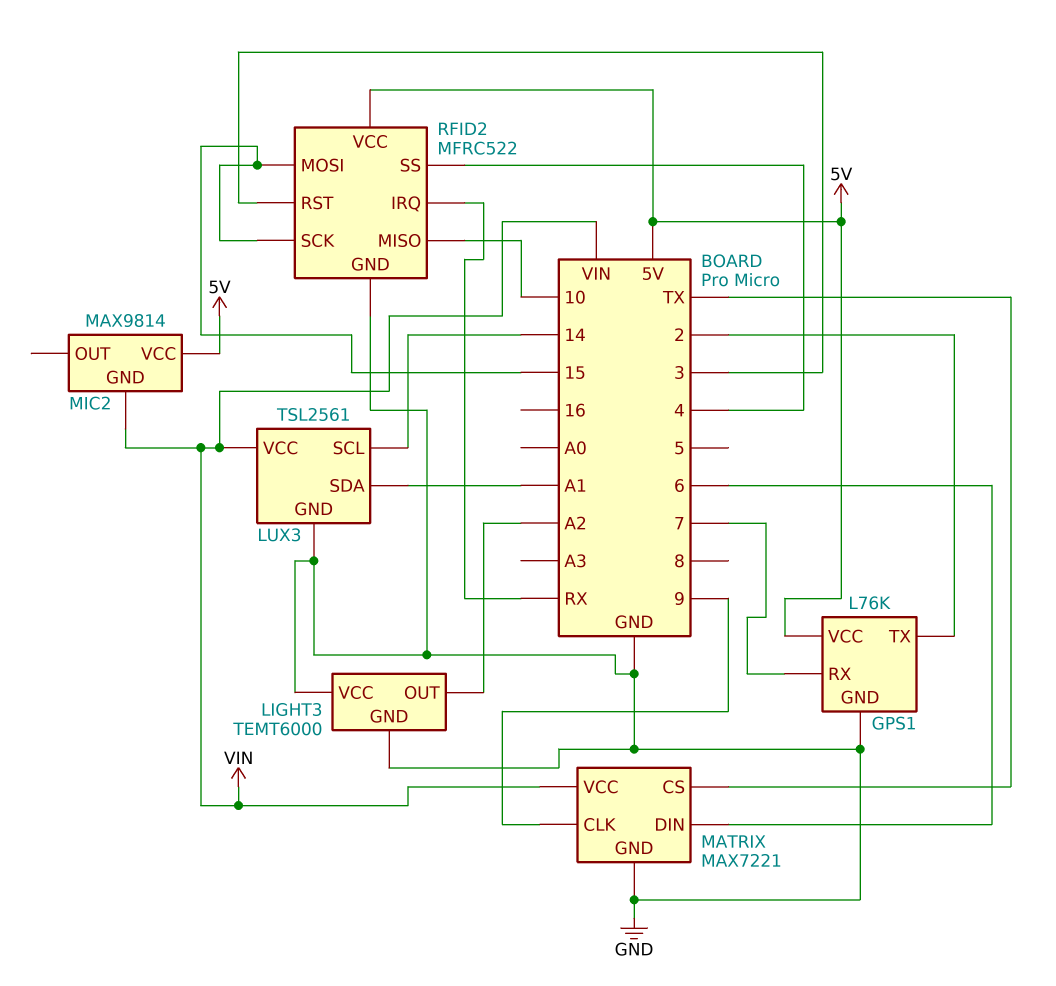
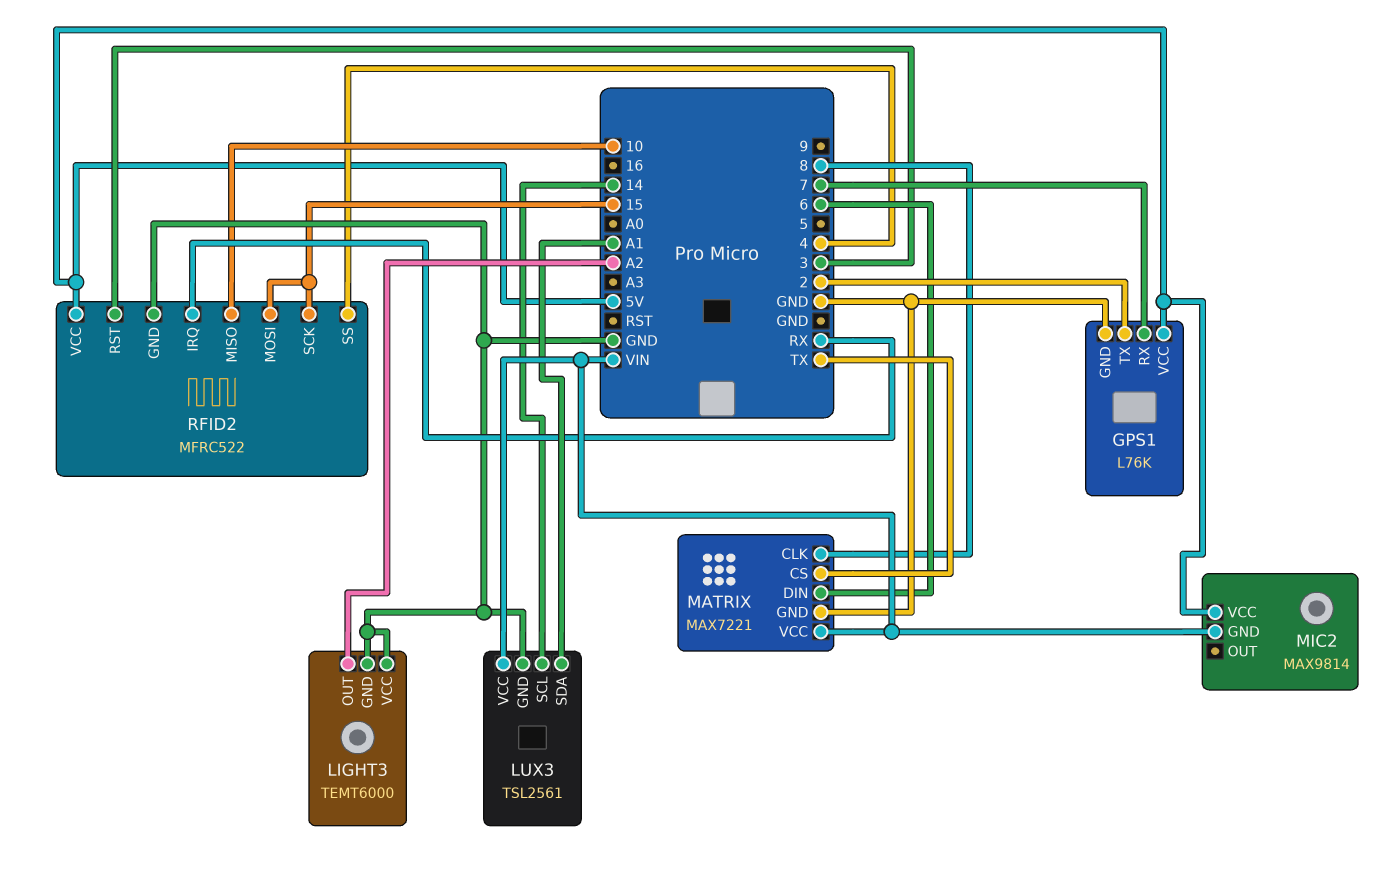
MATRIX pin CLK: 9 -> 8

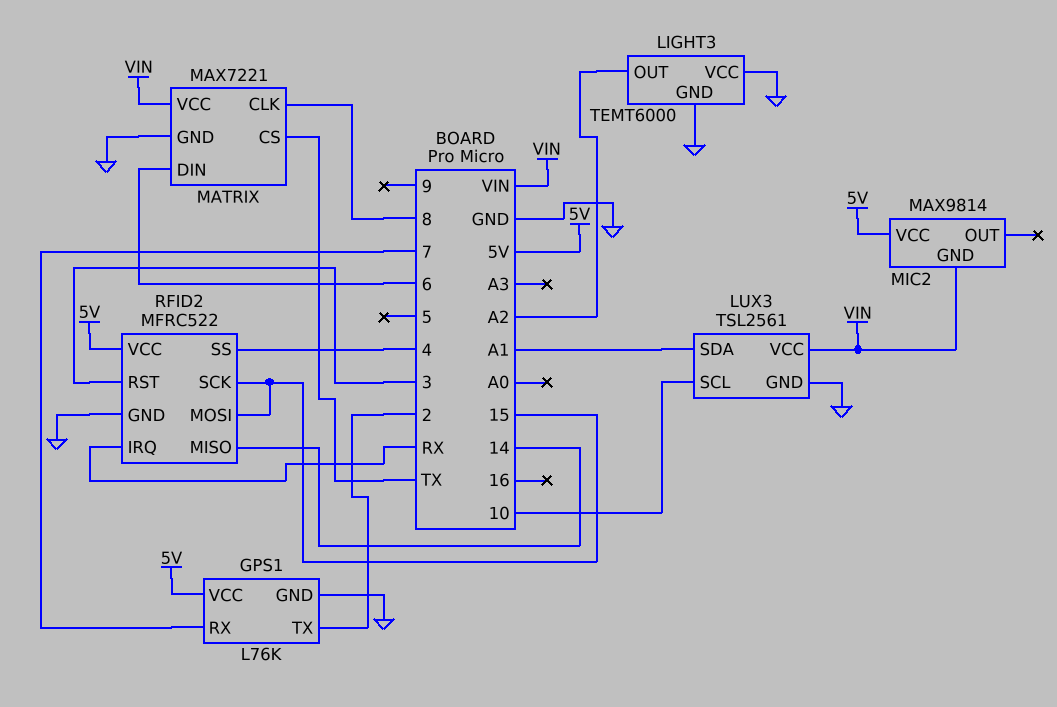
LUX3 pin SCL: 14 -> 10
RFID2 pin MISO: 10 -> 14

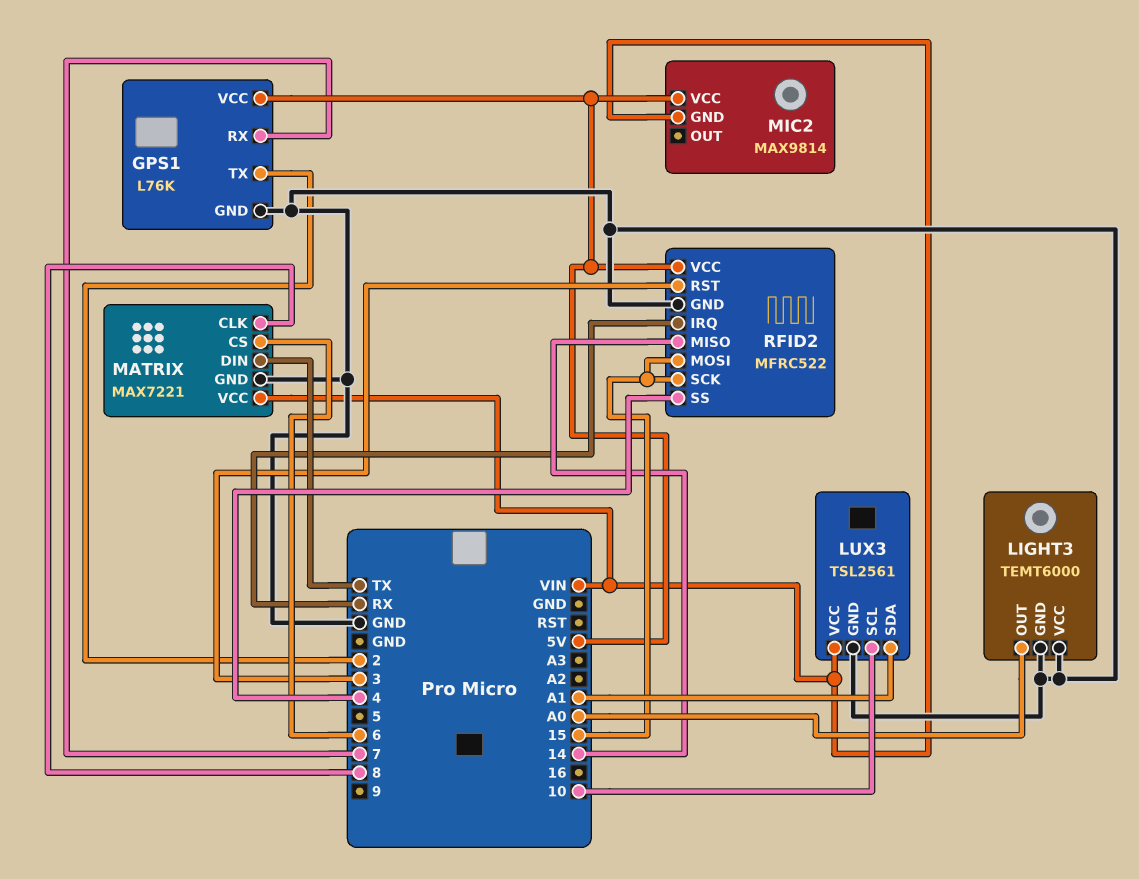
LIGHT3 pin OUT: A2 -> A0
MATRIX pin CS: TX -> 6
MATRIX pin DIN: 6 -> TX

